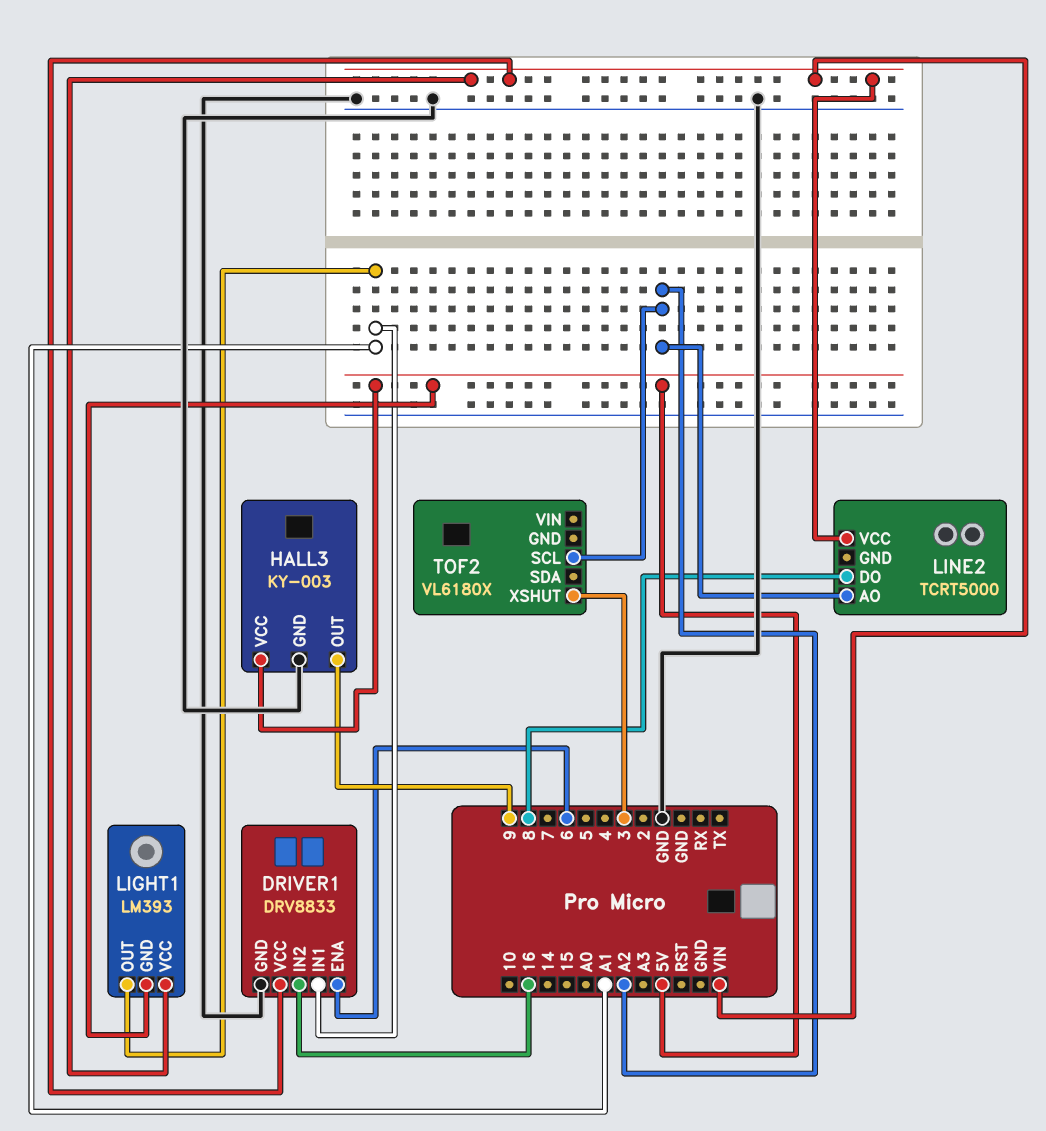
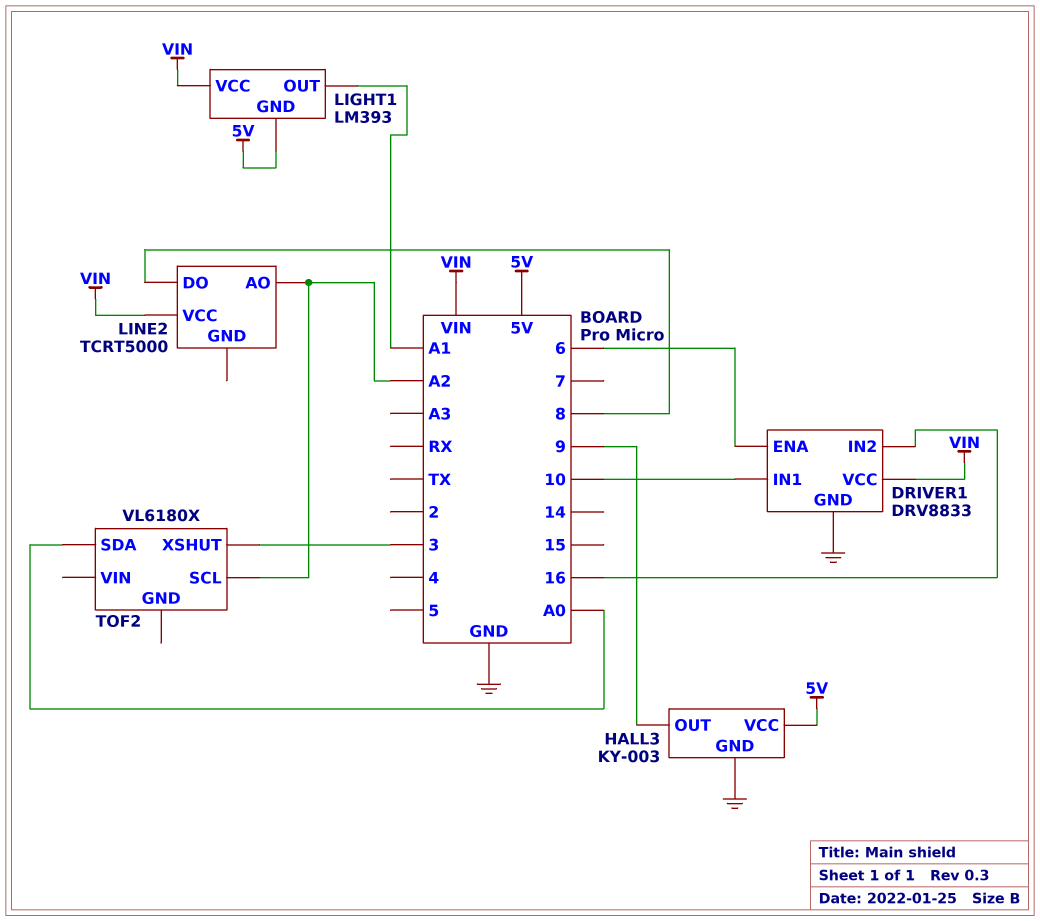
DRIVER1 pin IN1: A1 -> 10
TOF2 pin SDA: none -> A0

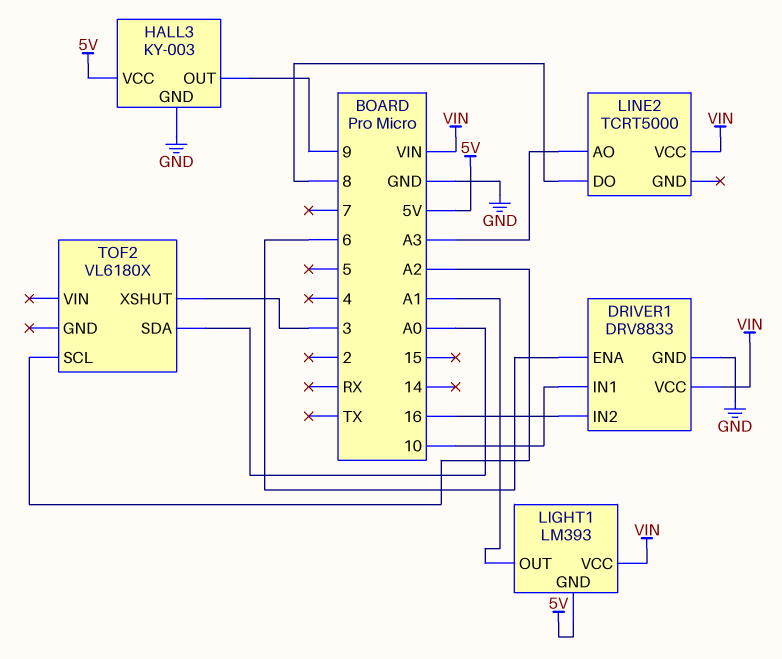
LINE2 pin AO: A2 -> A3

